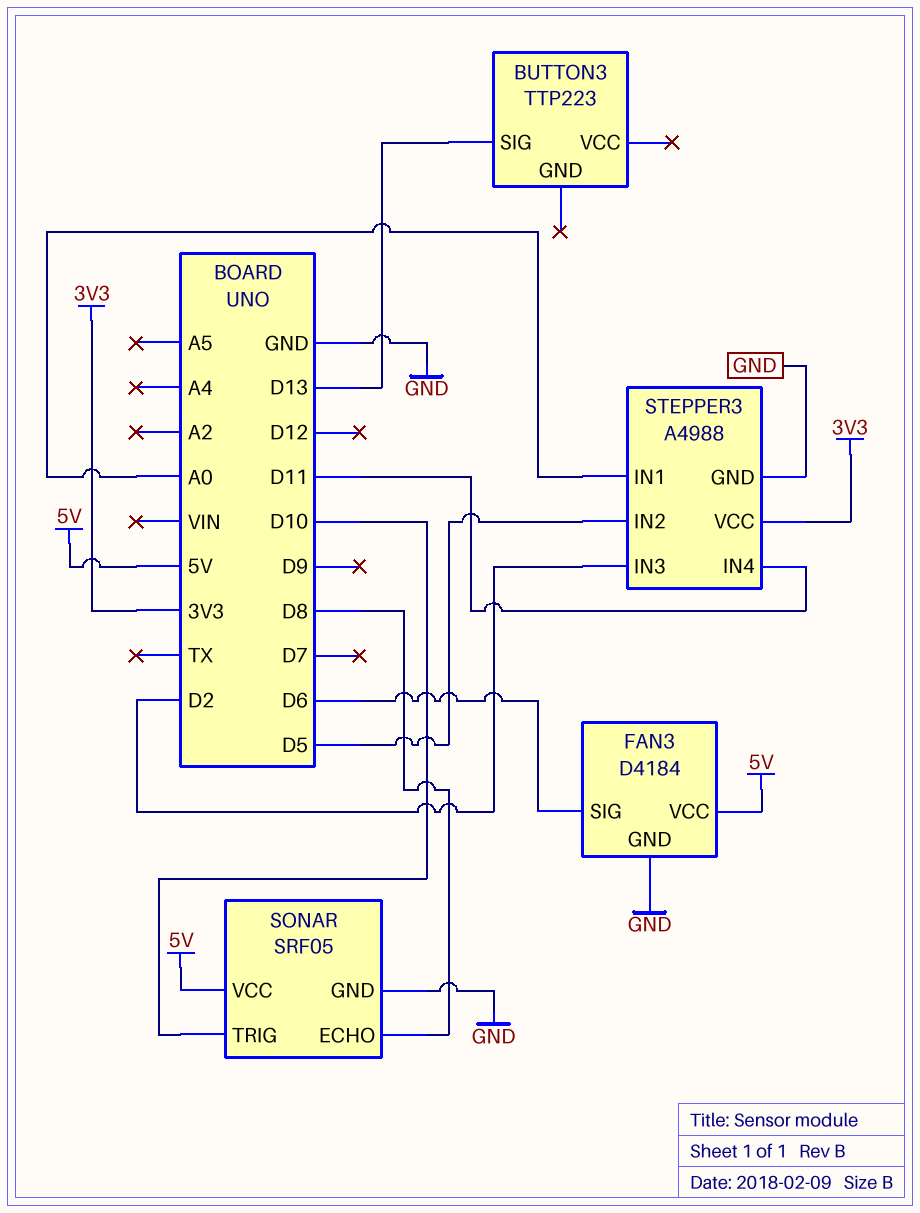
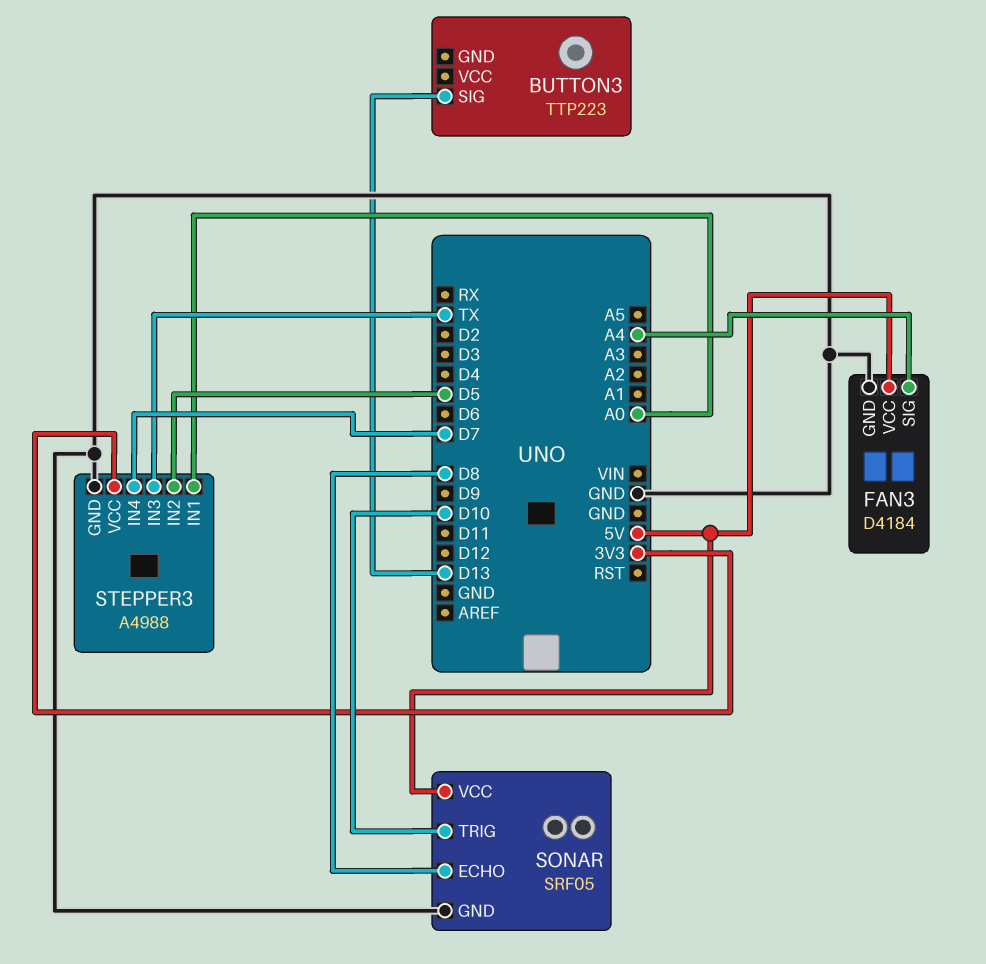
FAN3 pin SIG: D6 -> A4
STEPPER3 pin IN3: D2 -> TX
STEPPER3 pin IN4: D11 -> D7

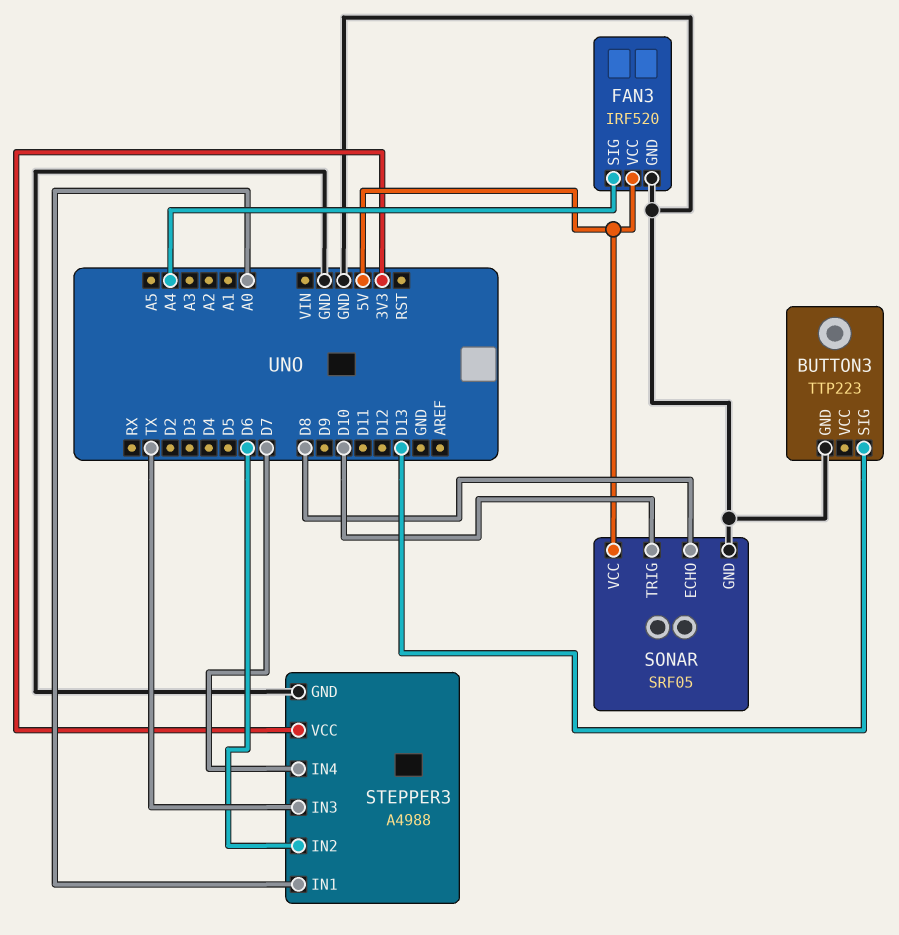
BUTTON3 pin GND: none -> GND
FAN3: D4184 -> IRF520
STEPPER3 pin IN2: D5 -> D6

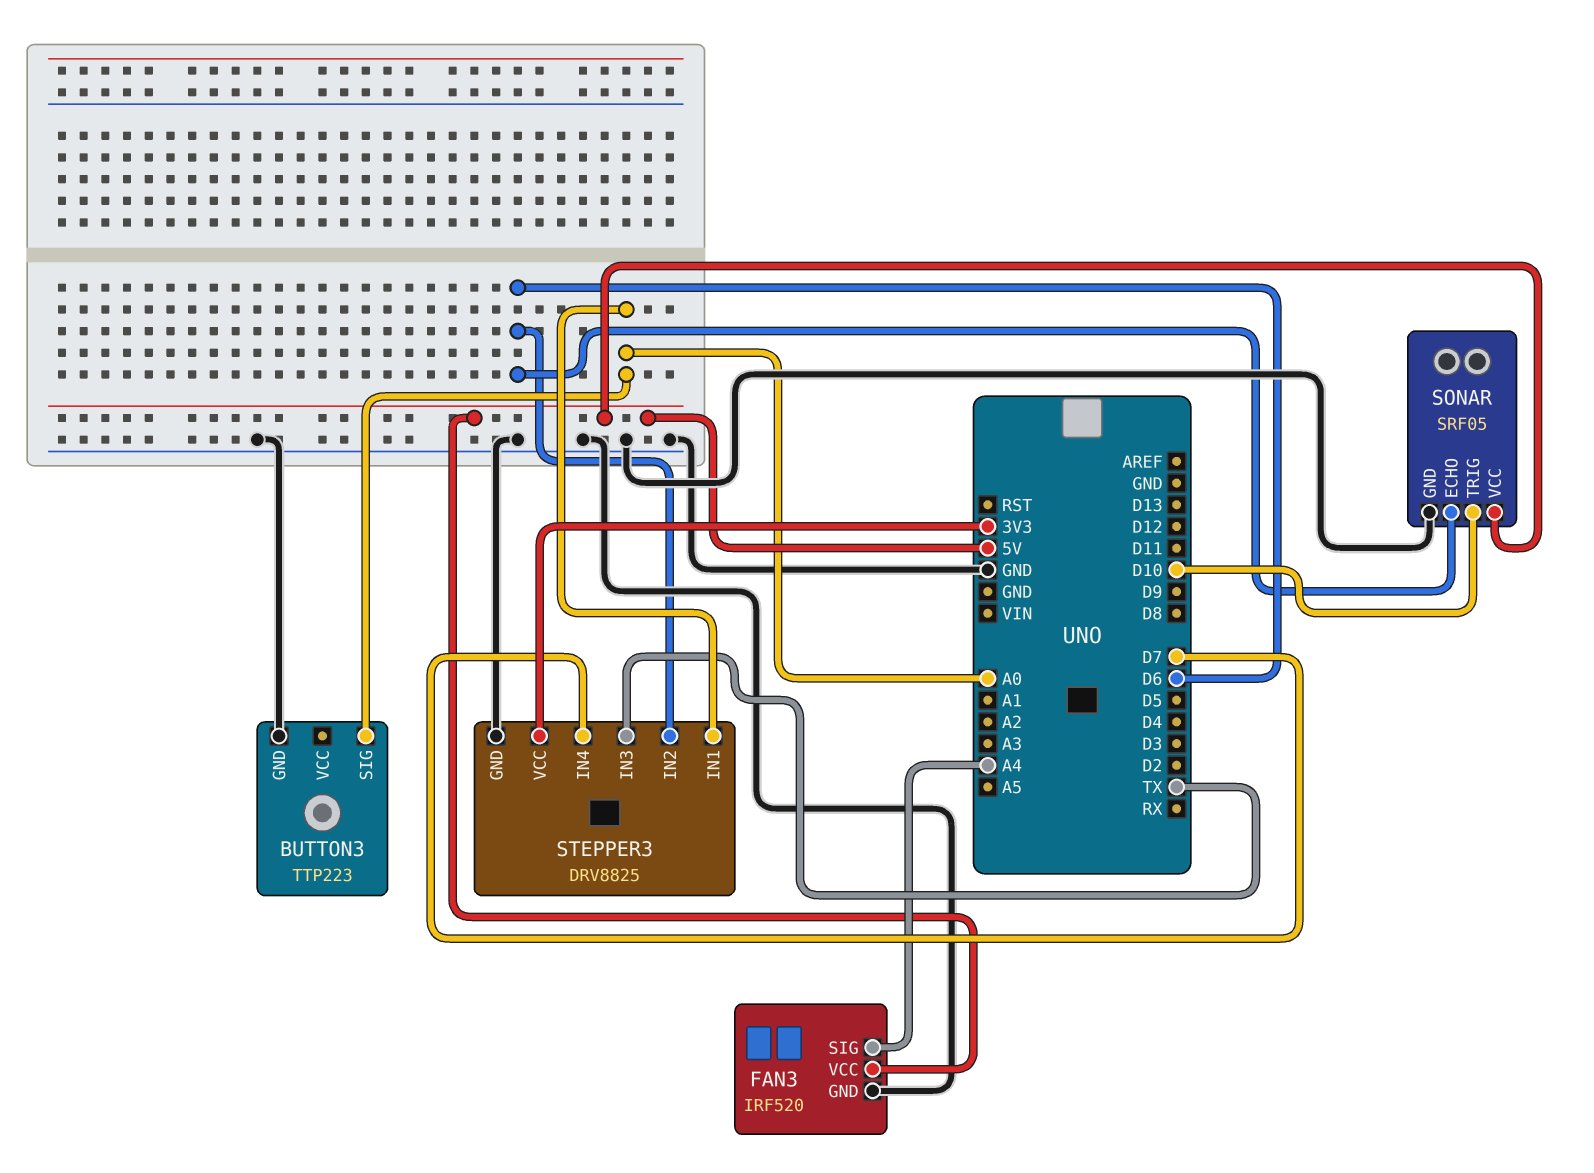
BUTTON3 pin SIG: D13 -> A0
SONAR pin ECHO: D8 -> D6
STEPPER3: A4988 -> DRV8825

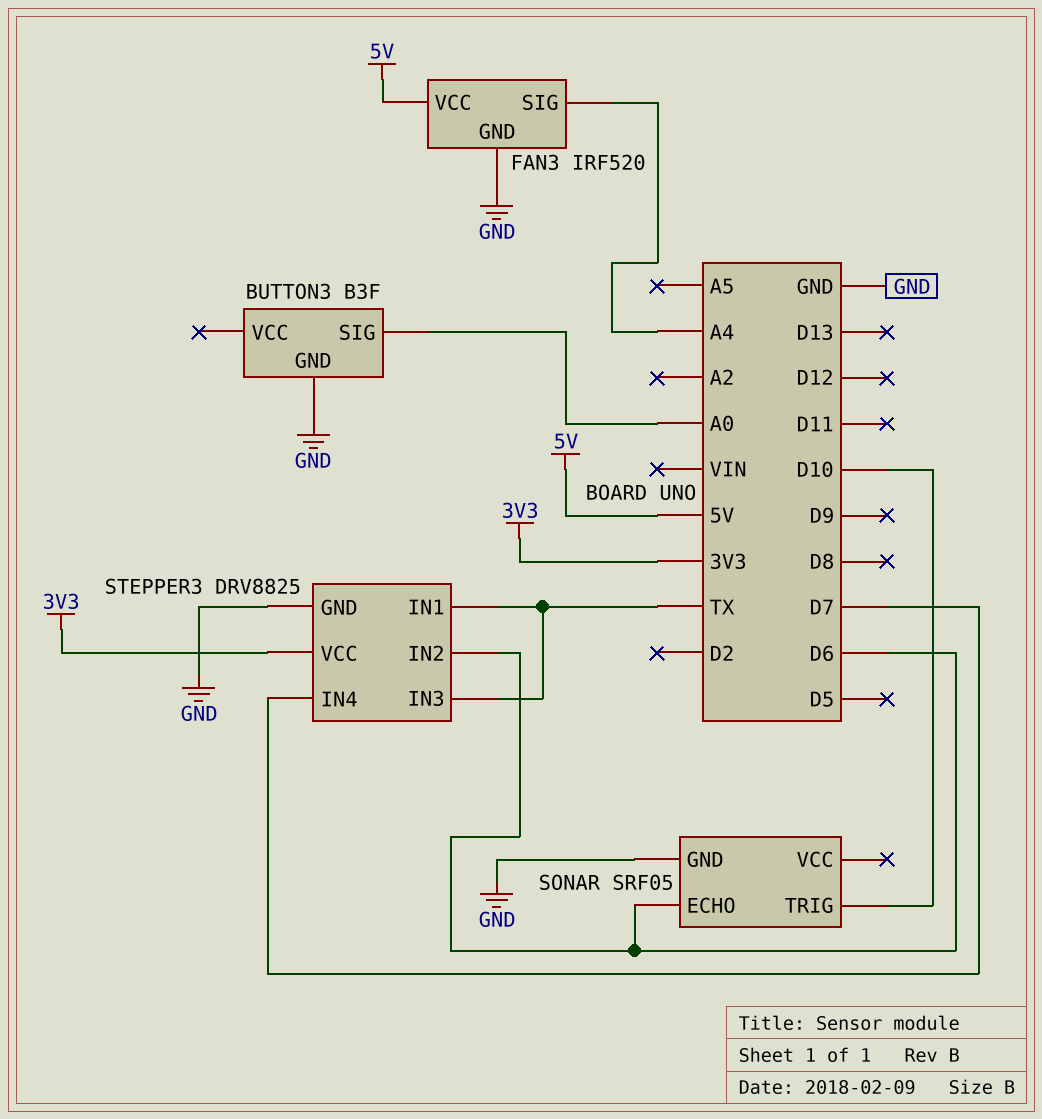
BUTTON3: TTP223 -> B3F
SONAR pin VCC: 5V -> none
STEPPER3 pin IN1: A0 -> TX

